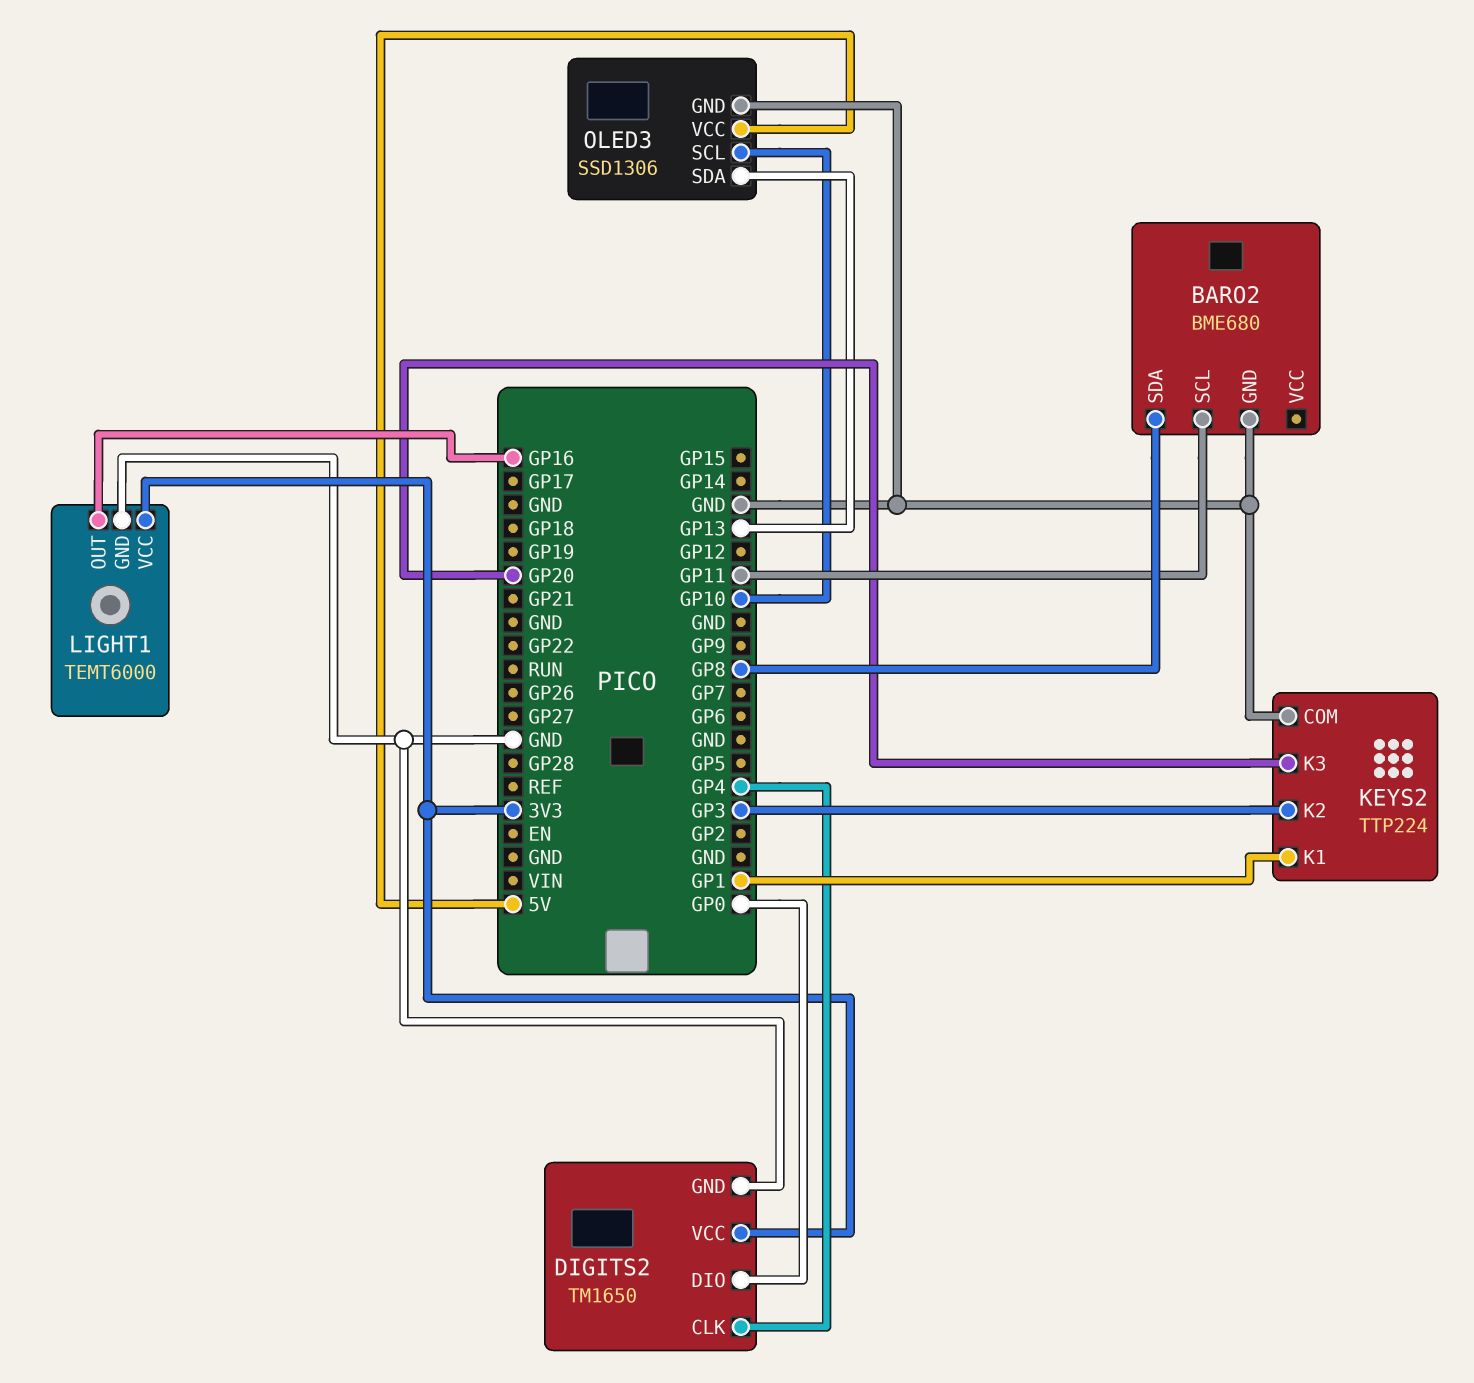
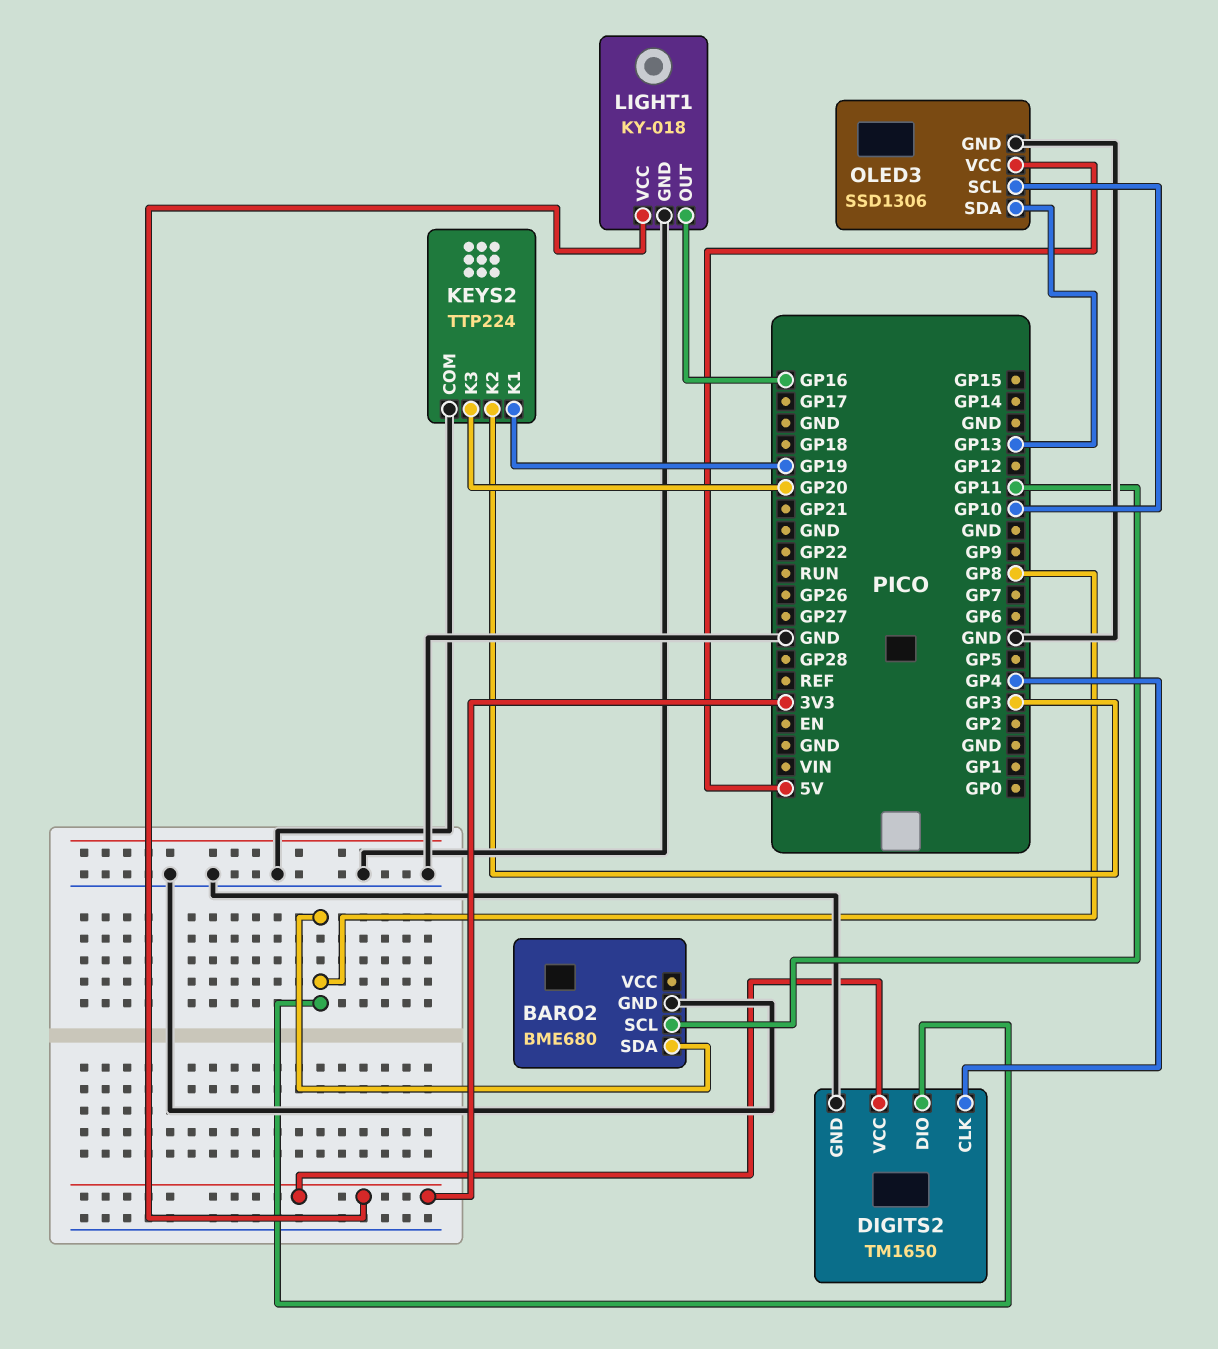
DIGITS2 pin DIO: GP0 -> GP8
KEYS2 pin K1: GP1 -> GP19
LIGHT1: TEMT6000 -> KY-018

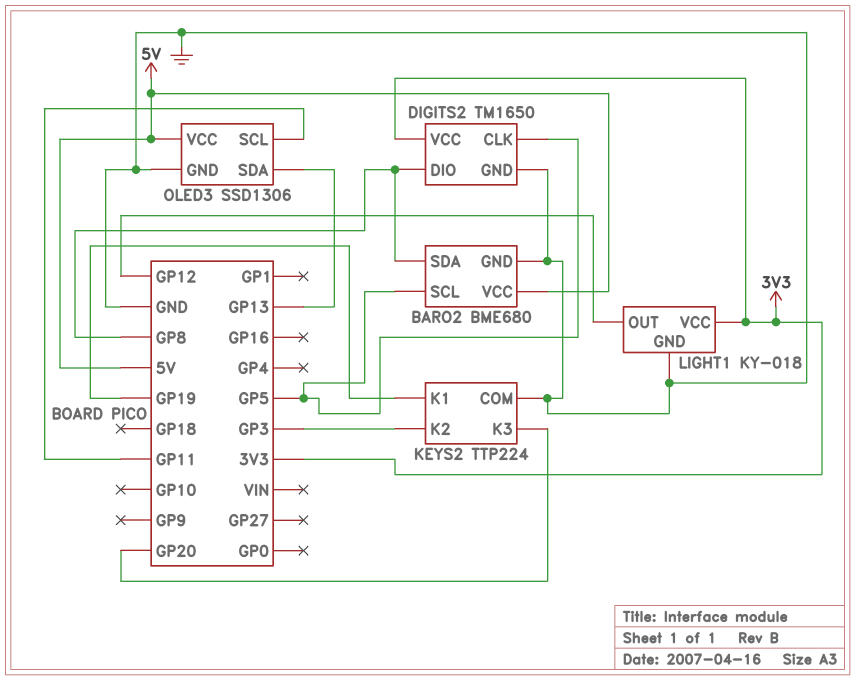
BARO2 pin SCL: GP11 -> GP5
BARO2 pin VCC: none -> 5V
DIGITS2 pin CLK: GP4 -> GP5
LIGHT1 pin OUT: GP16 -> GP12
OLED3 pin SCL: GP10 -> GP11

